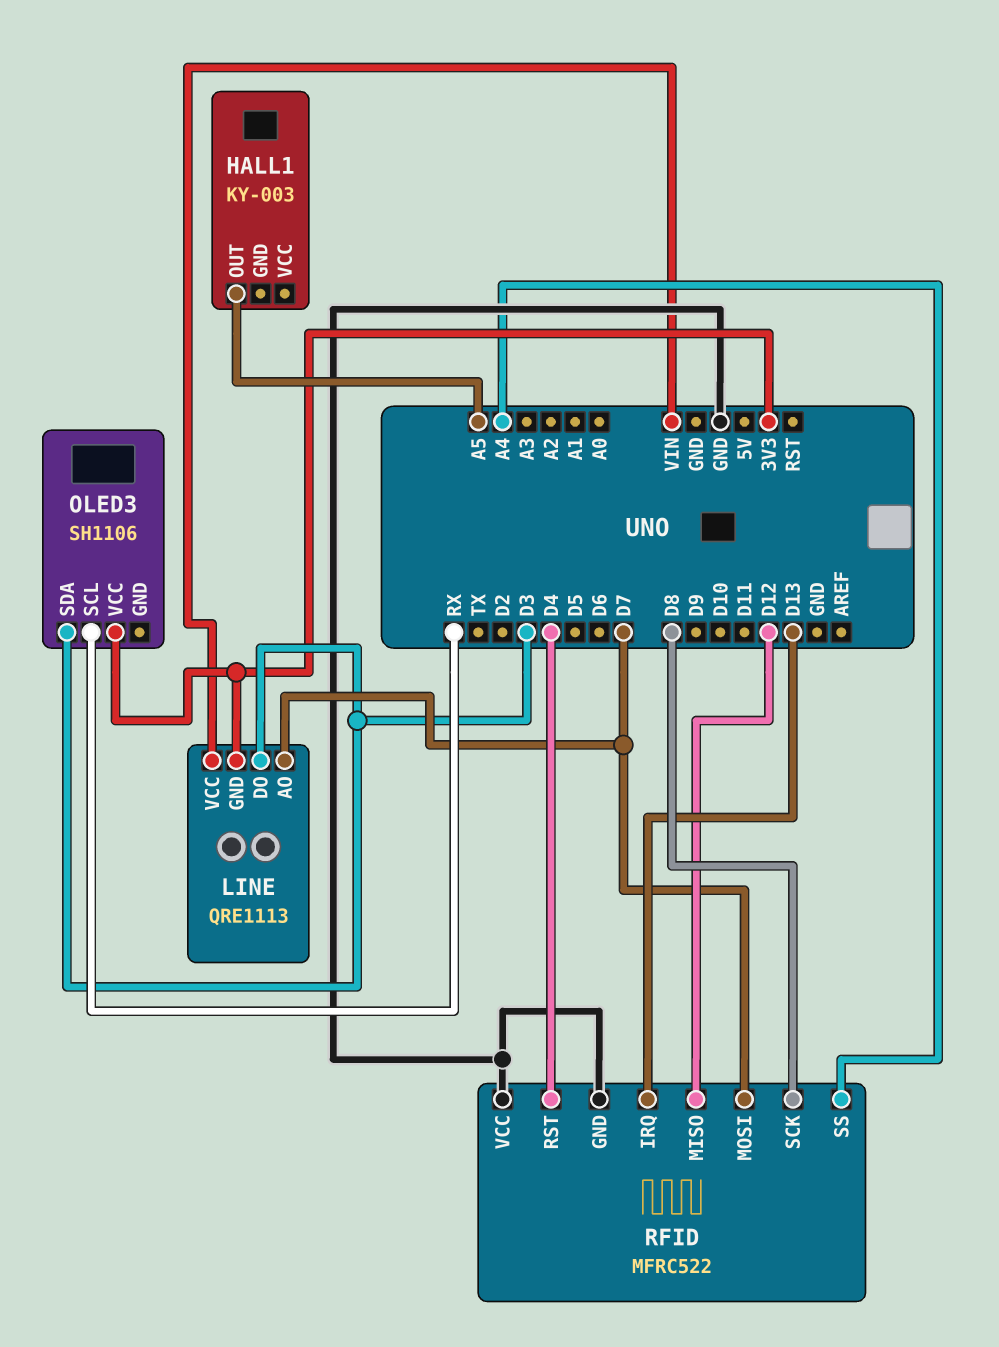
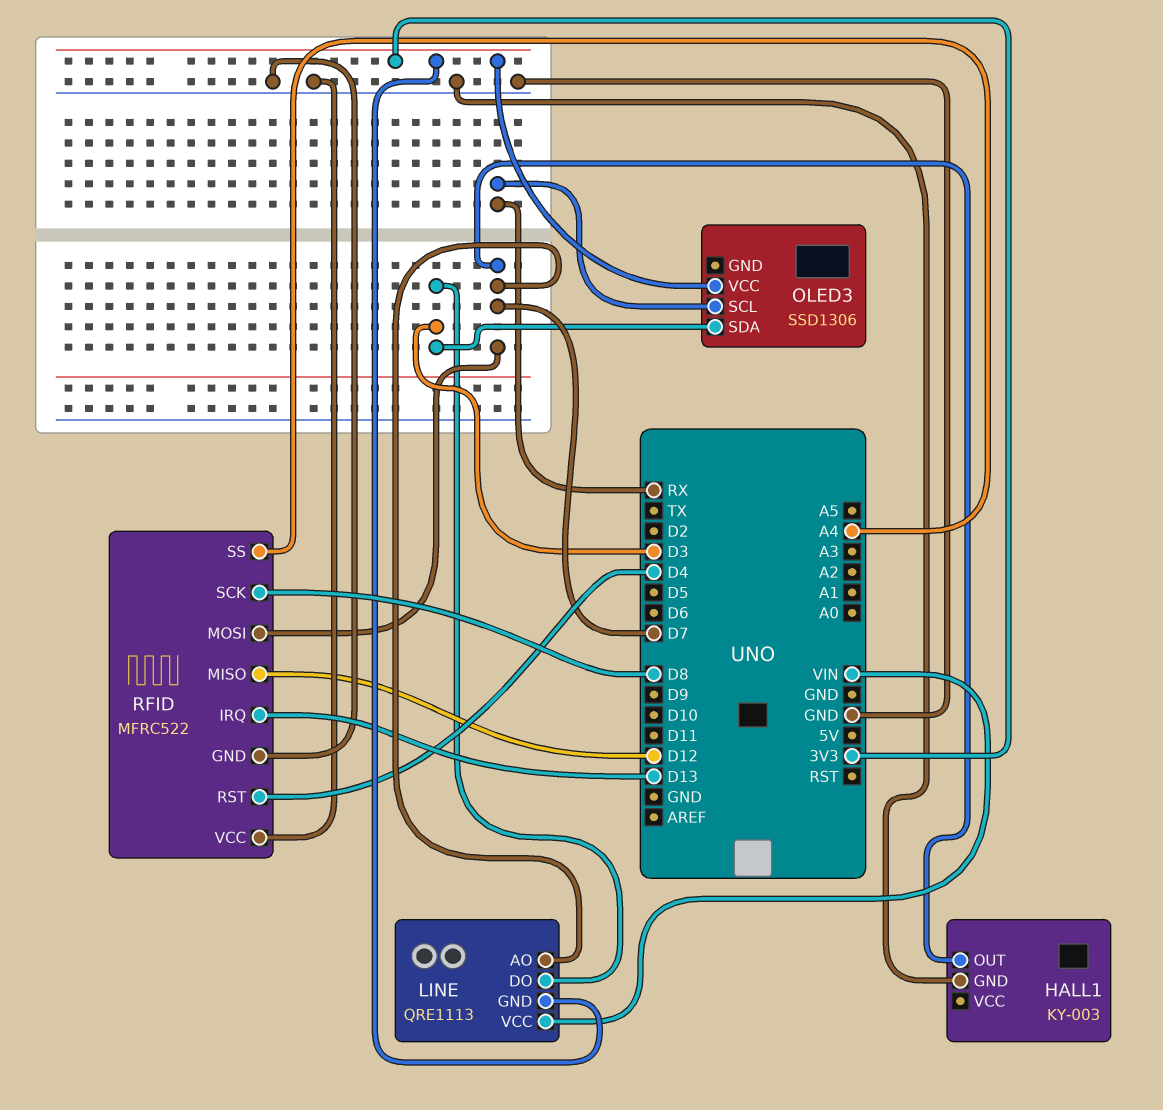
HALL1 pin GND: none -> GND
HALL1 pin OUT: A5 -> D7
OLED3: SH1106 -> SSD1306

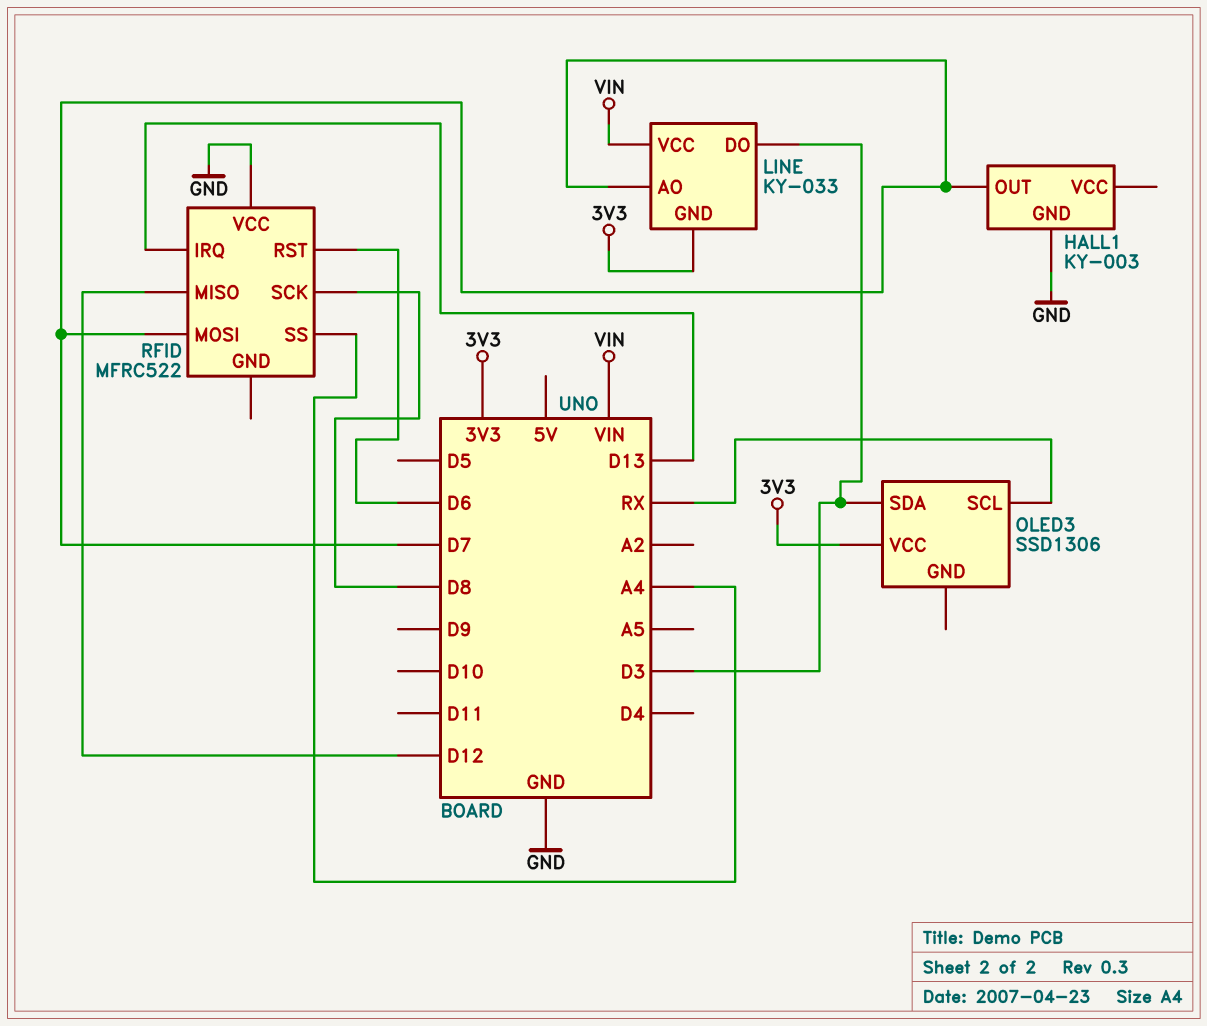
LINE: QRE1113 -> KY-033
RFID pin GND: GND -> none
RFID pin RST: D4 -> D6

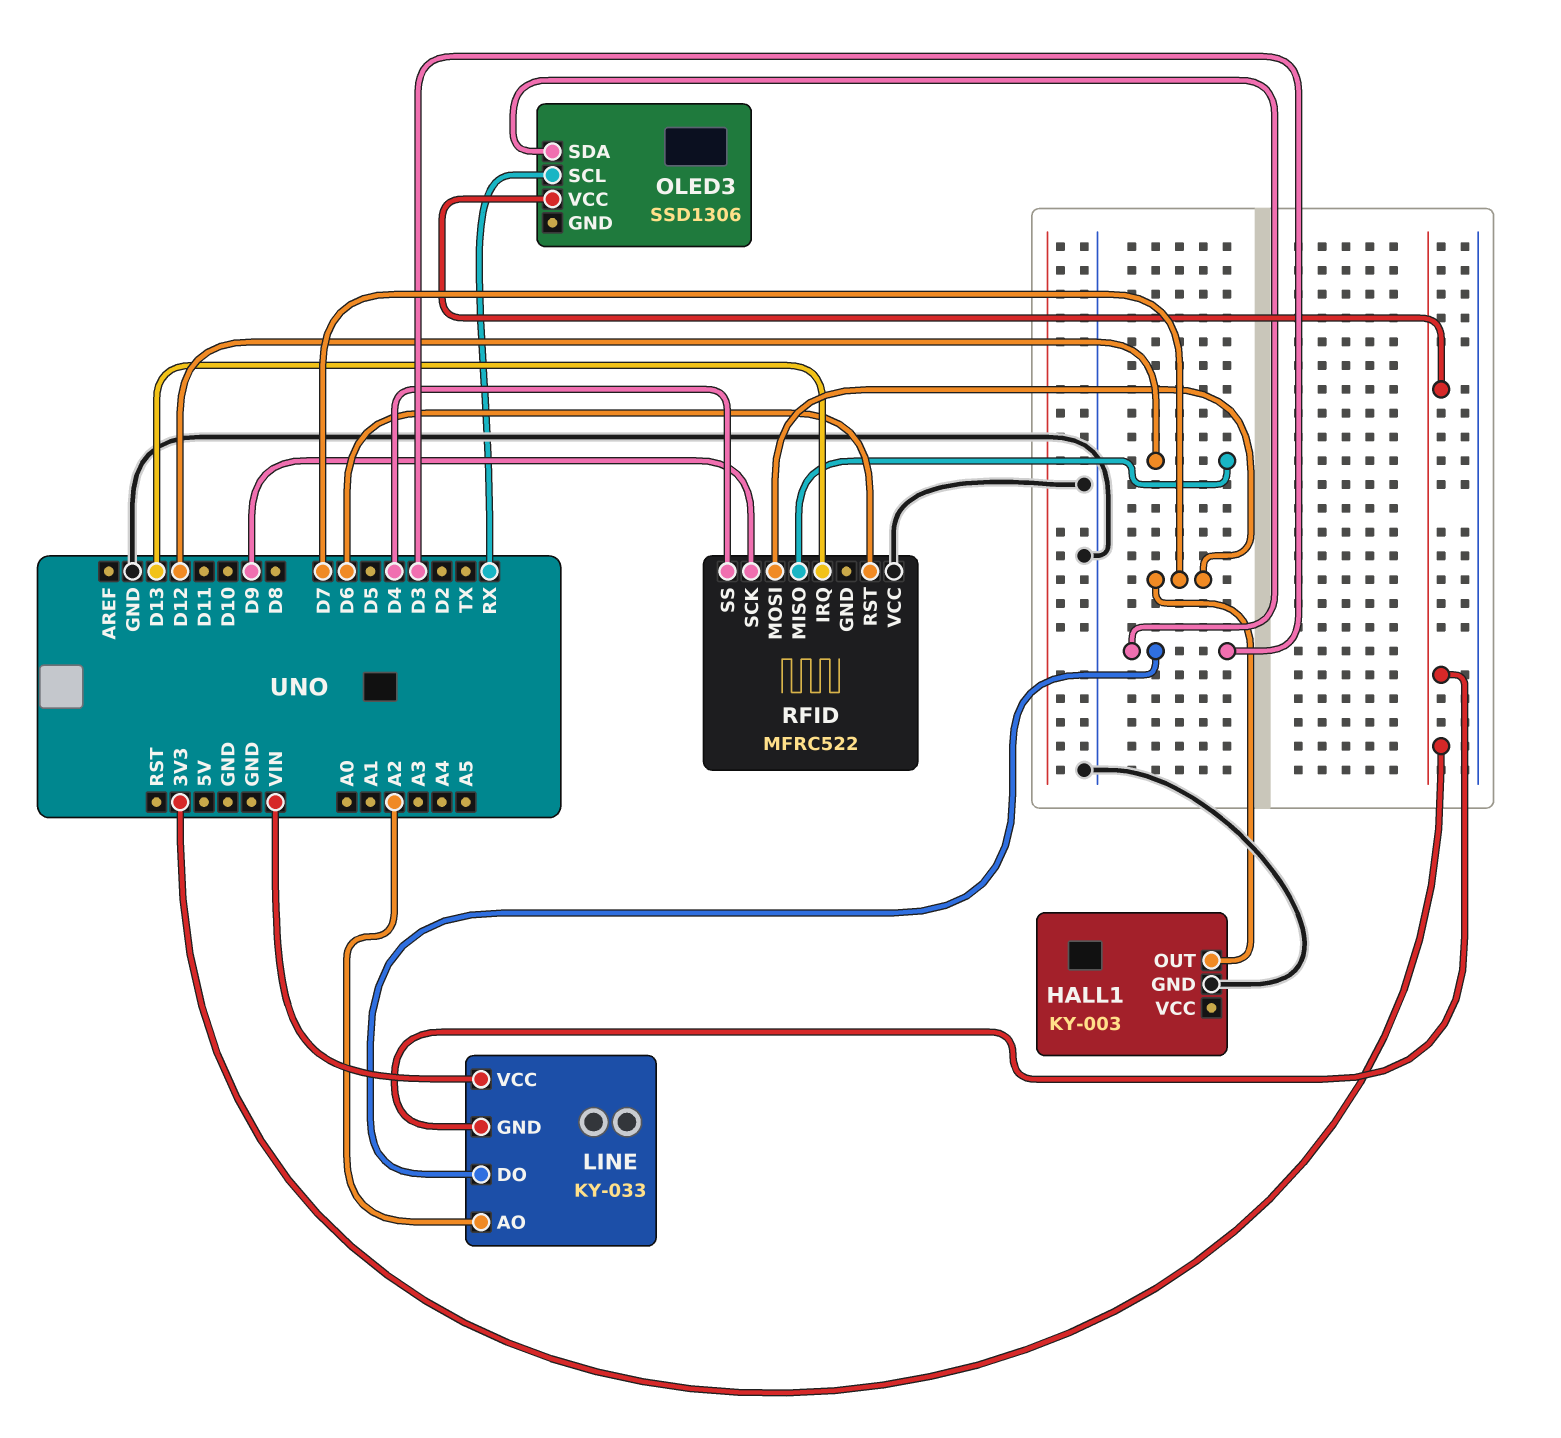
LINE pin AO: D7 -> A2
RFID pin SCK: D8 -> D9
RFID pin SS: A4 -> D4

